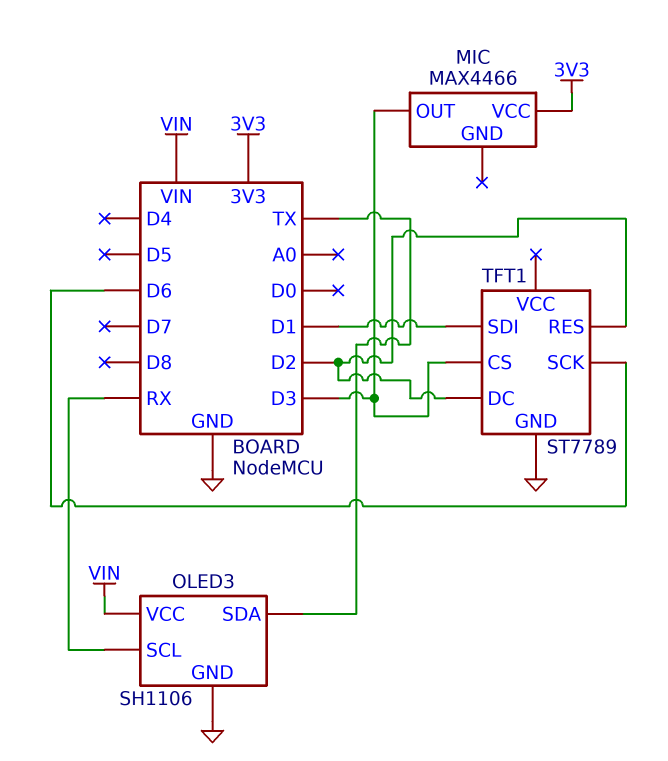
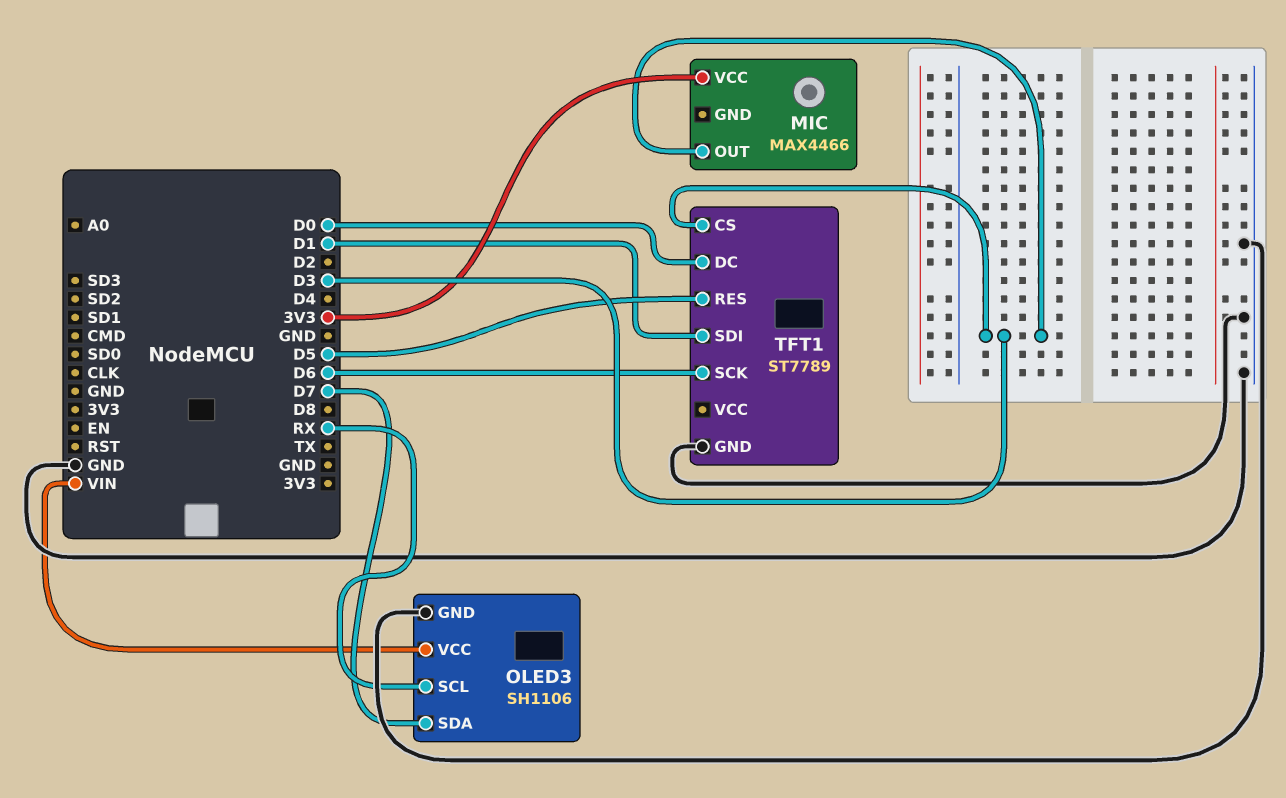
OLED3 pin SDA: TX -> D7
TFT1 pin DC: D2 -> D0
TFT1 pin RES: D2 -> D5

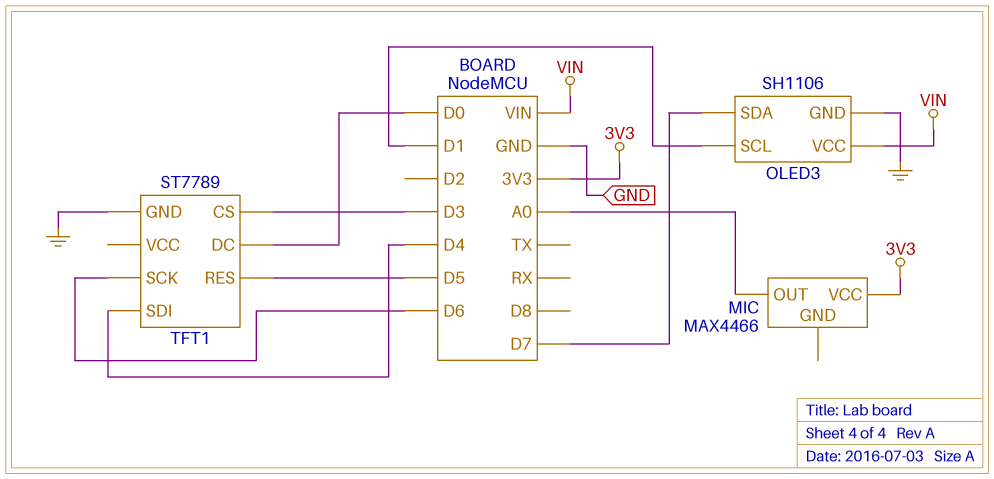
MIC pin OUT: D3 -> A0
OLED3 pin SCL: RX -> D1
TFT1 pin SDI: D1 -> D4

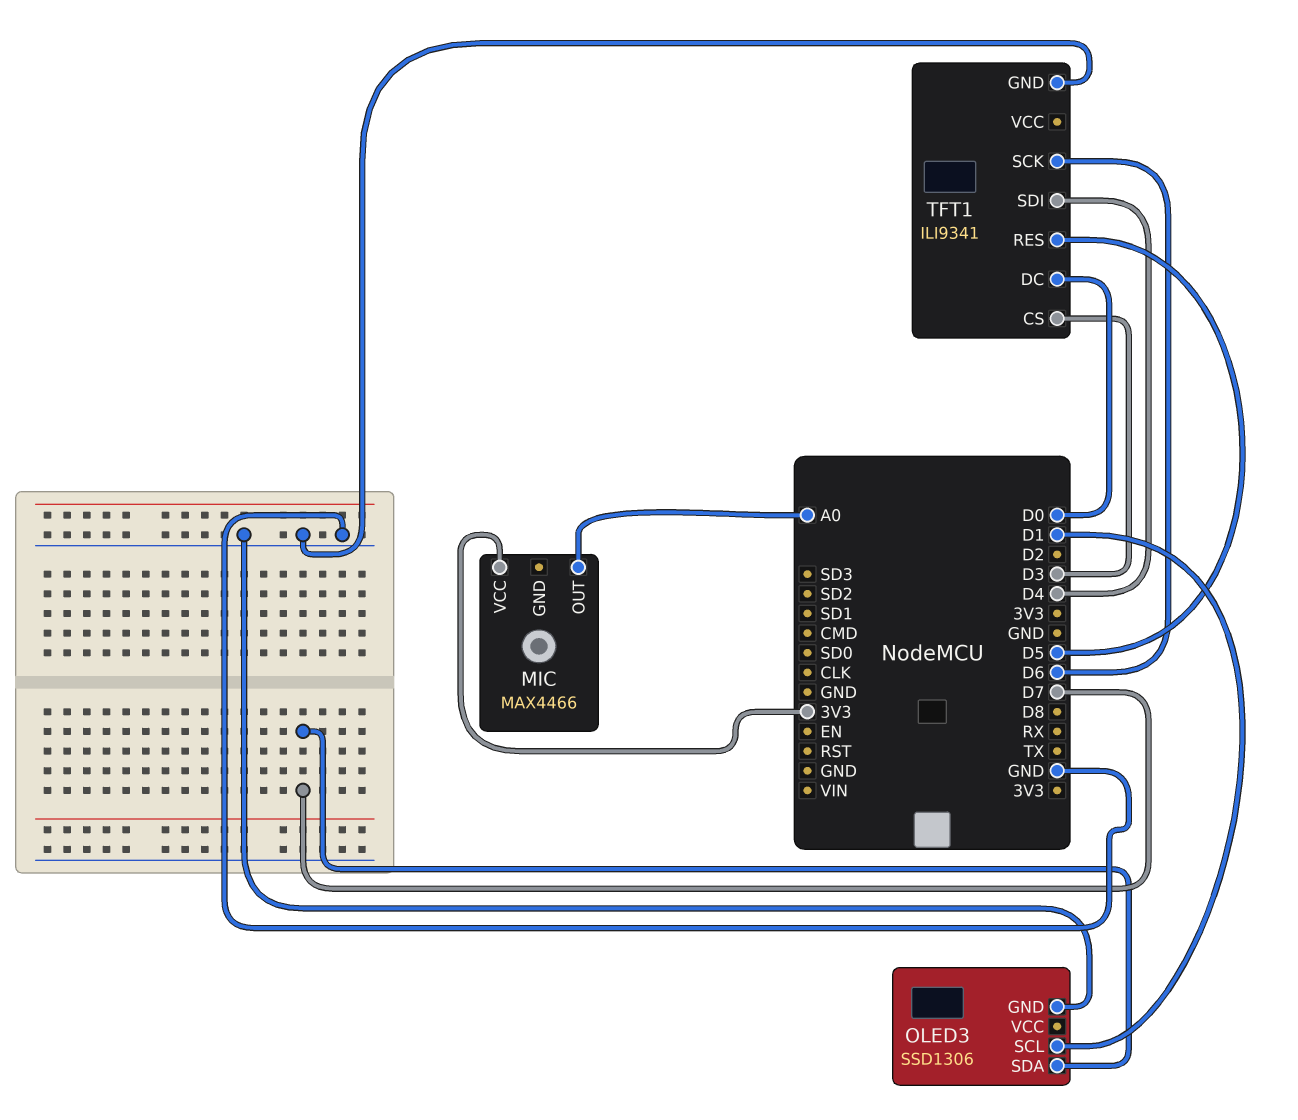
OLED3: SH1106 -> SSD1306
OLED3 pin VCC: VIN -> none
TFT1: ST7789 -> ILI9341

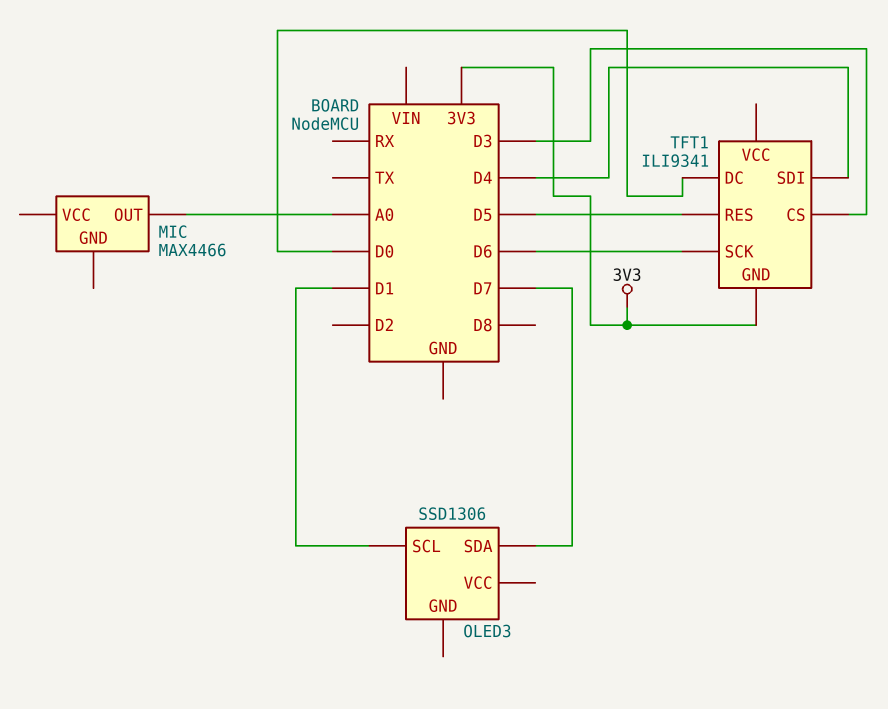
MIC pin VCC: 3V3 -> none
OLED3 pin GND: GND -> none
TFT1 pin GND: GND -> 3V3

